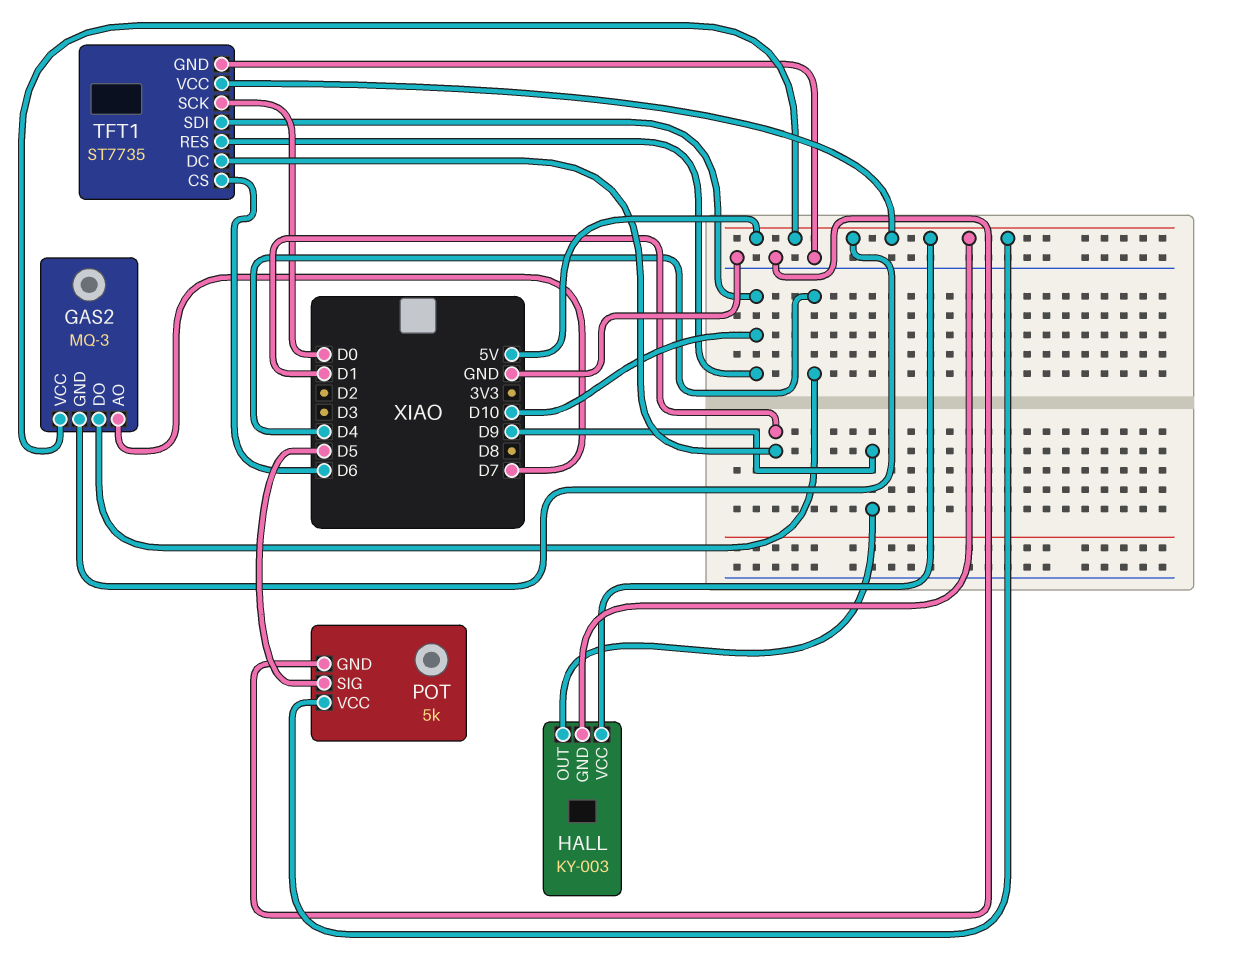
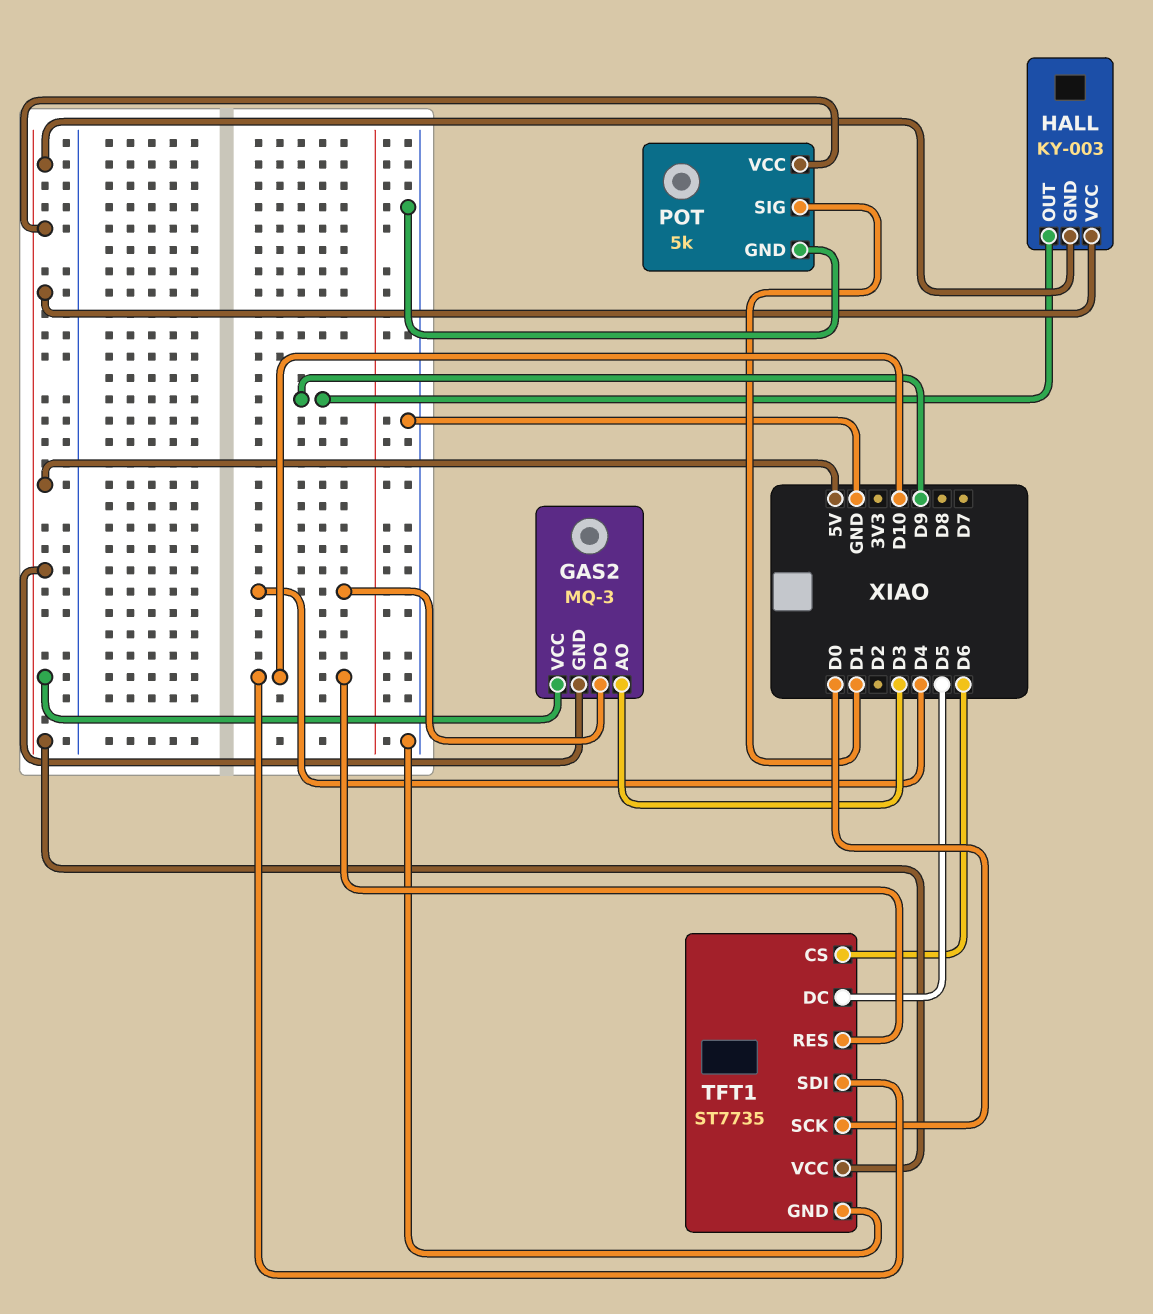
GAS2 pin AO: D7 -> D3
POT pin SIG: D5 -> D1
TFT1 pin DC: D1 -> D5

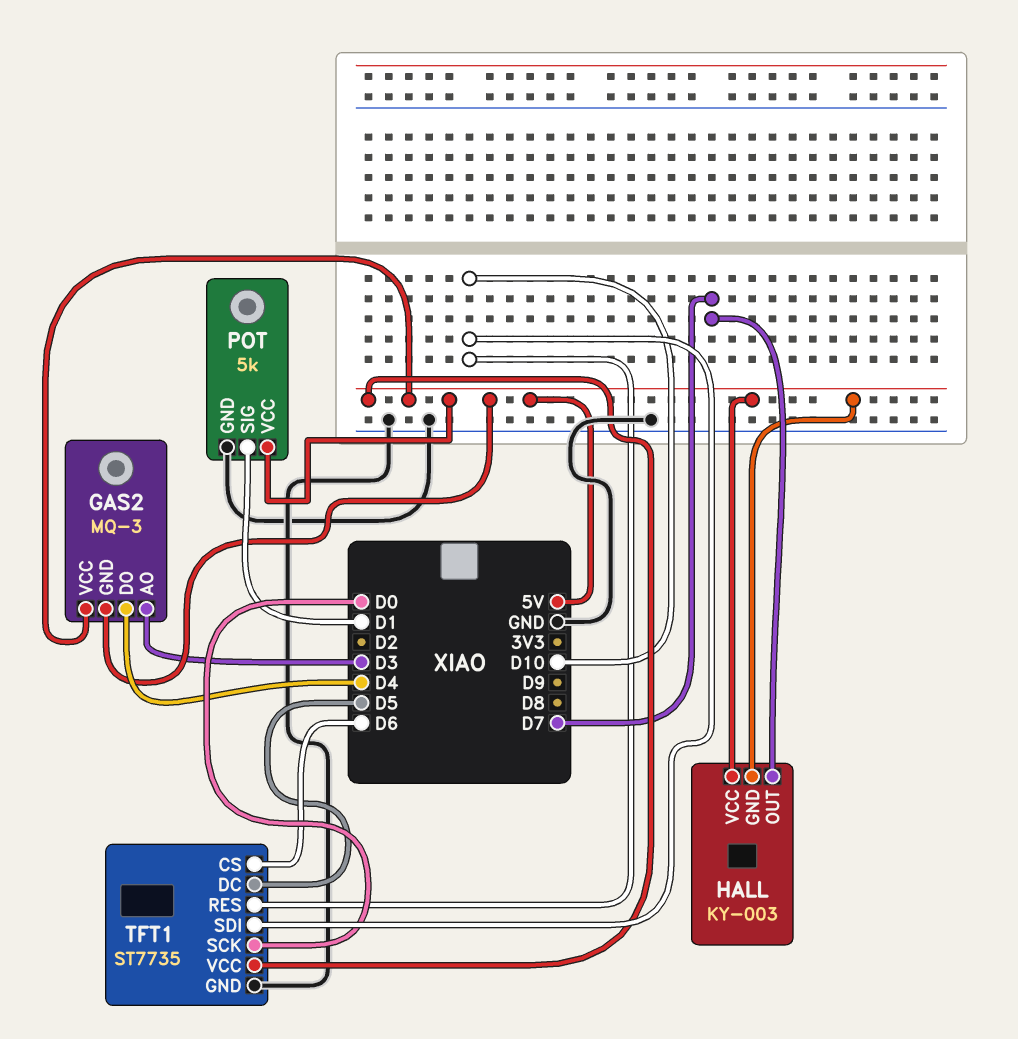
HALL pin OUT: D9 -> D7

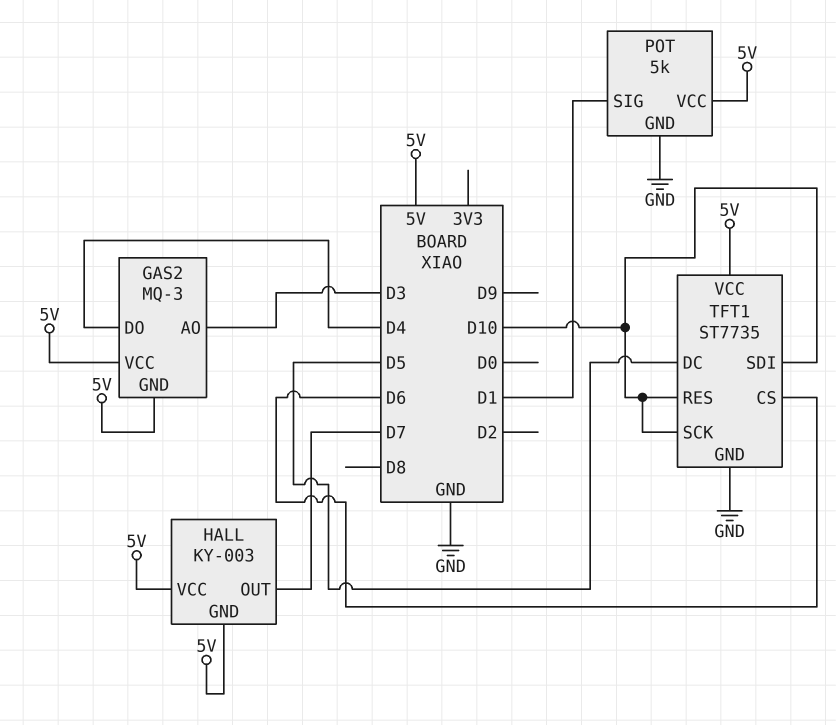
TFT1 pin SCK: D0 -> D10

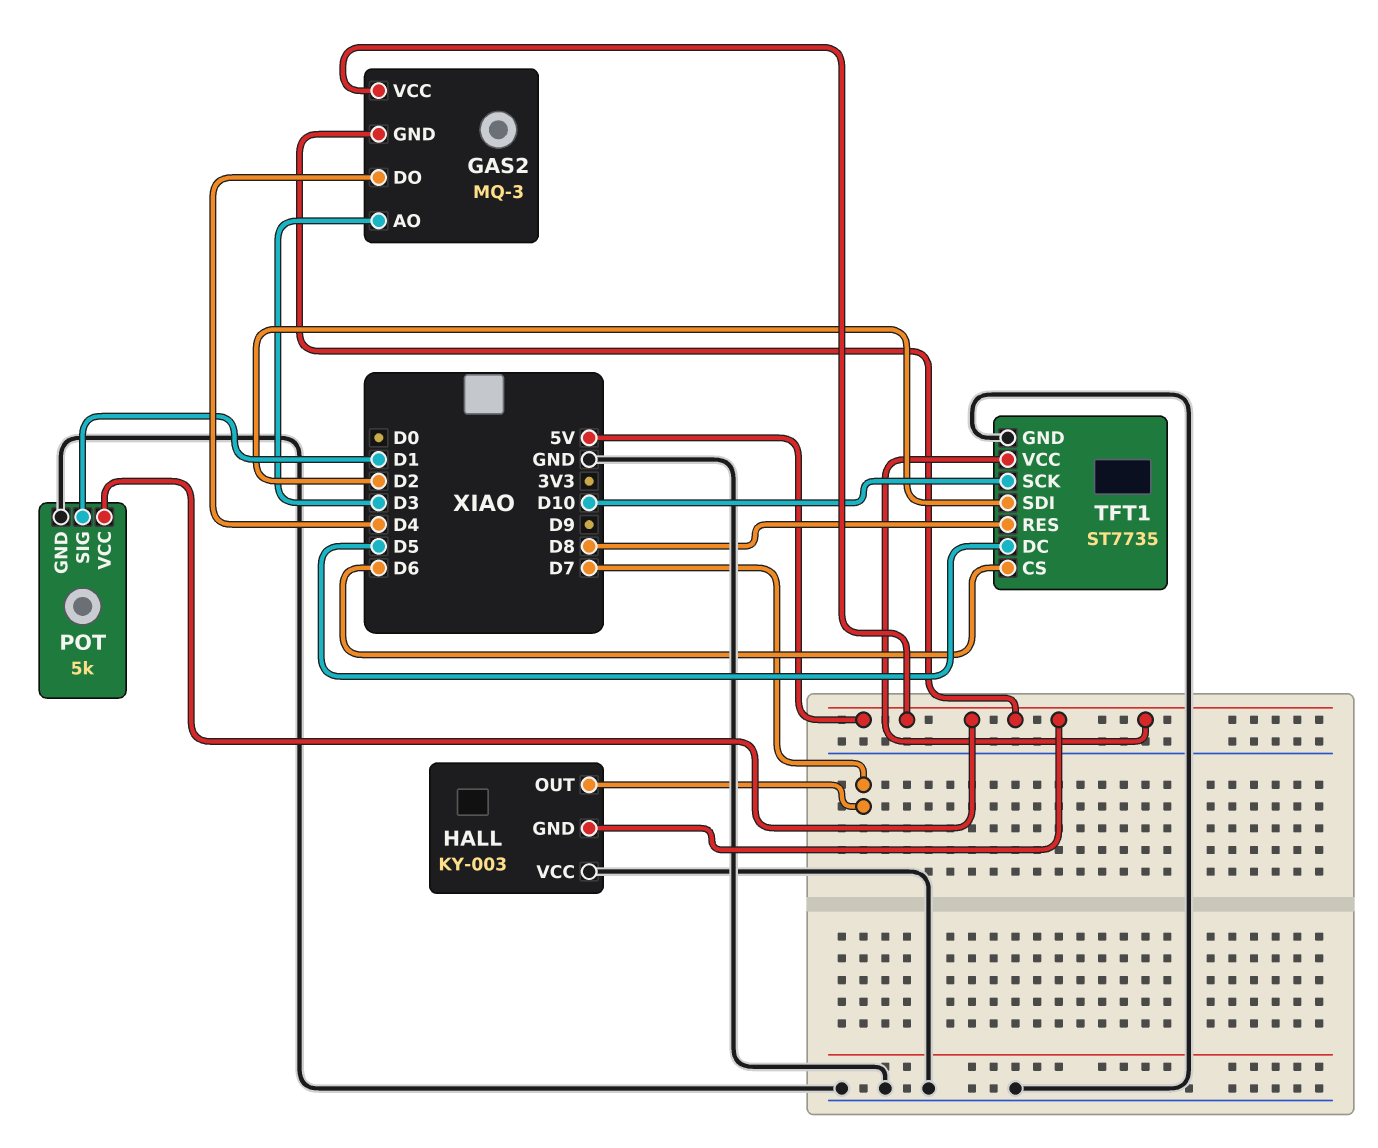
HALL pin VCC: 5V -> GND
TFT1 pin RES: D10 -> D8
TFT1 pin SDI: D10 -> D2

